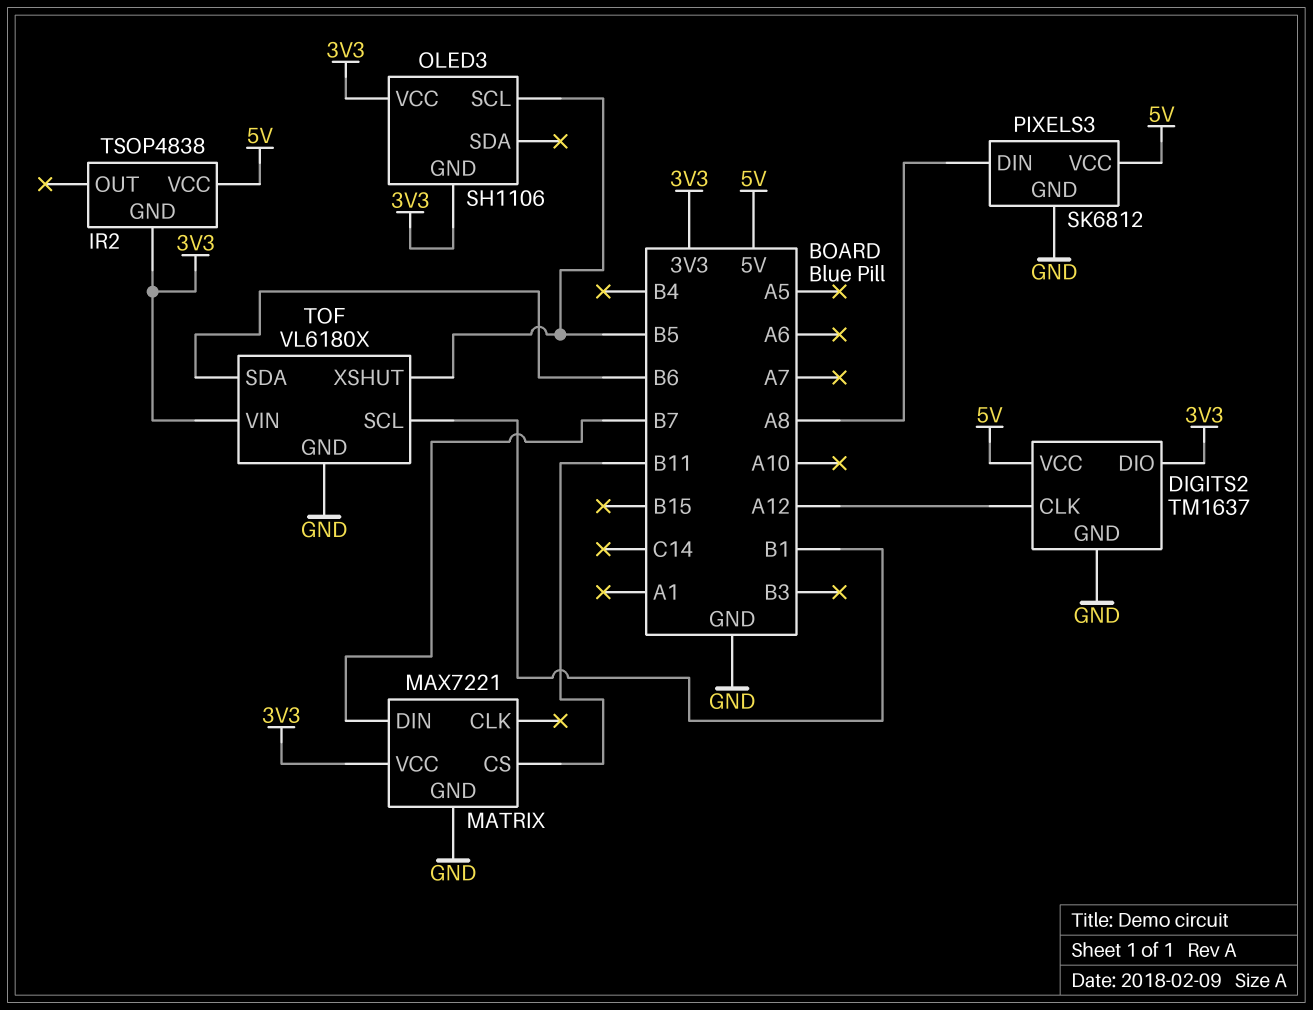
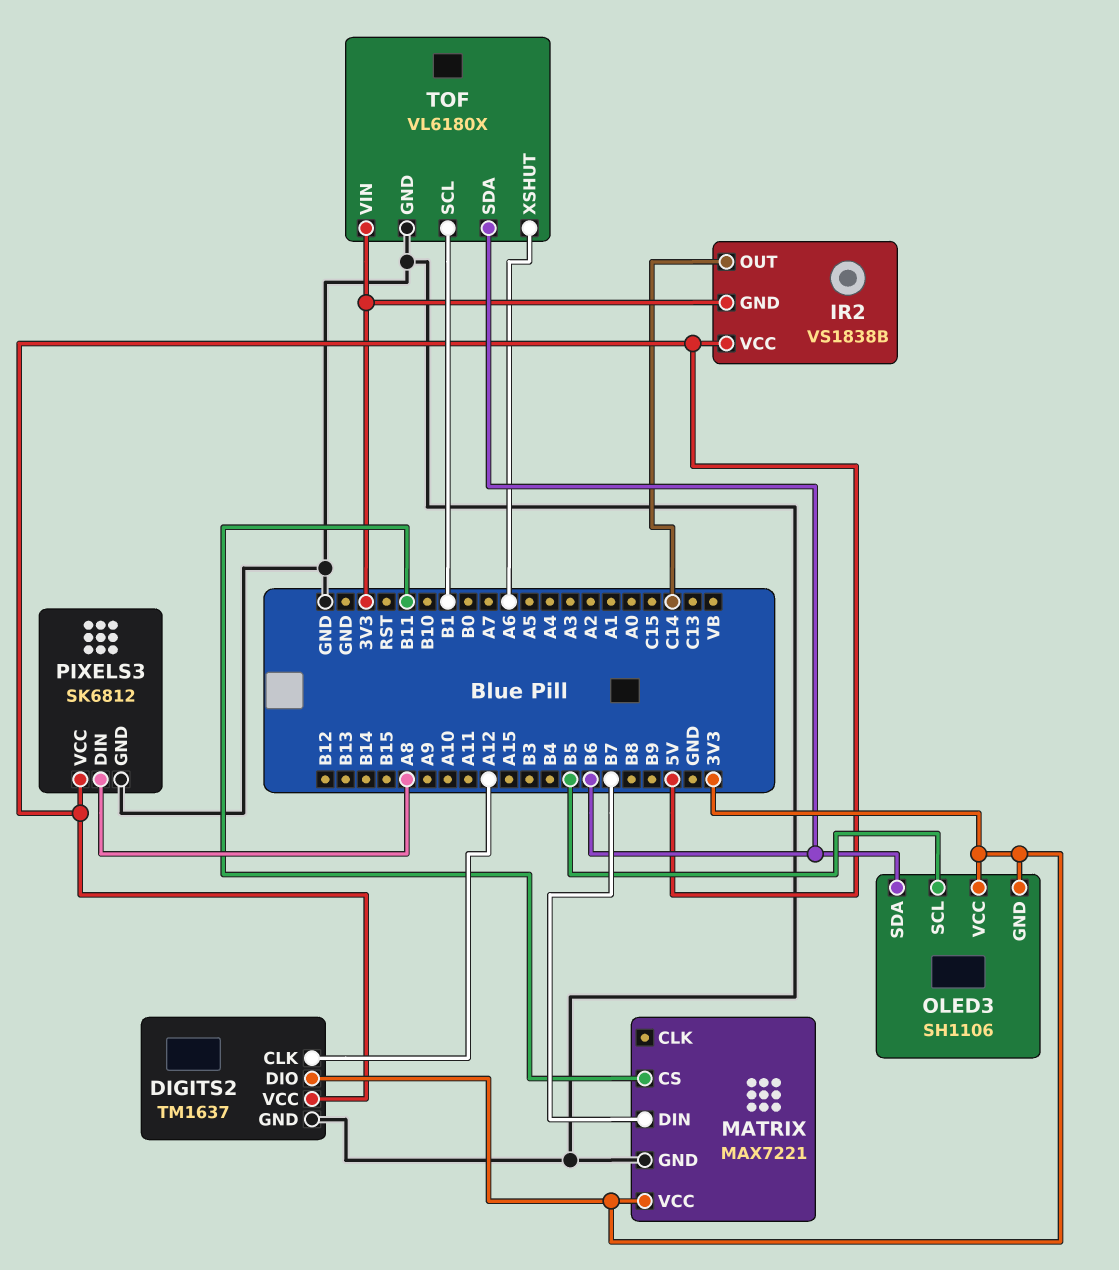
IR2: TSOP4838 -> VS1838B
IR2 pin OUT: none -> C14
OLED3 pin SDA: none -> B6
TOF pin XSHUT: B5 -> A6

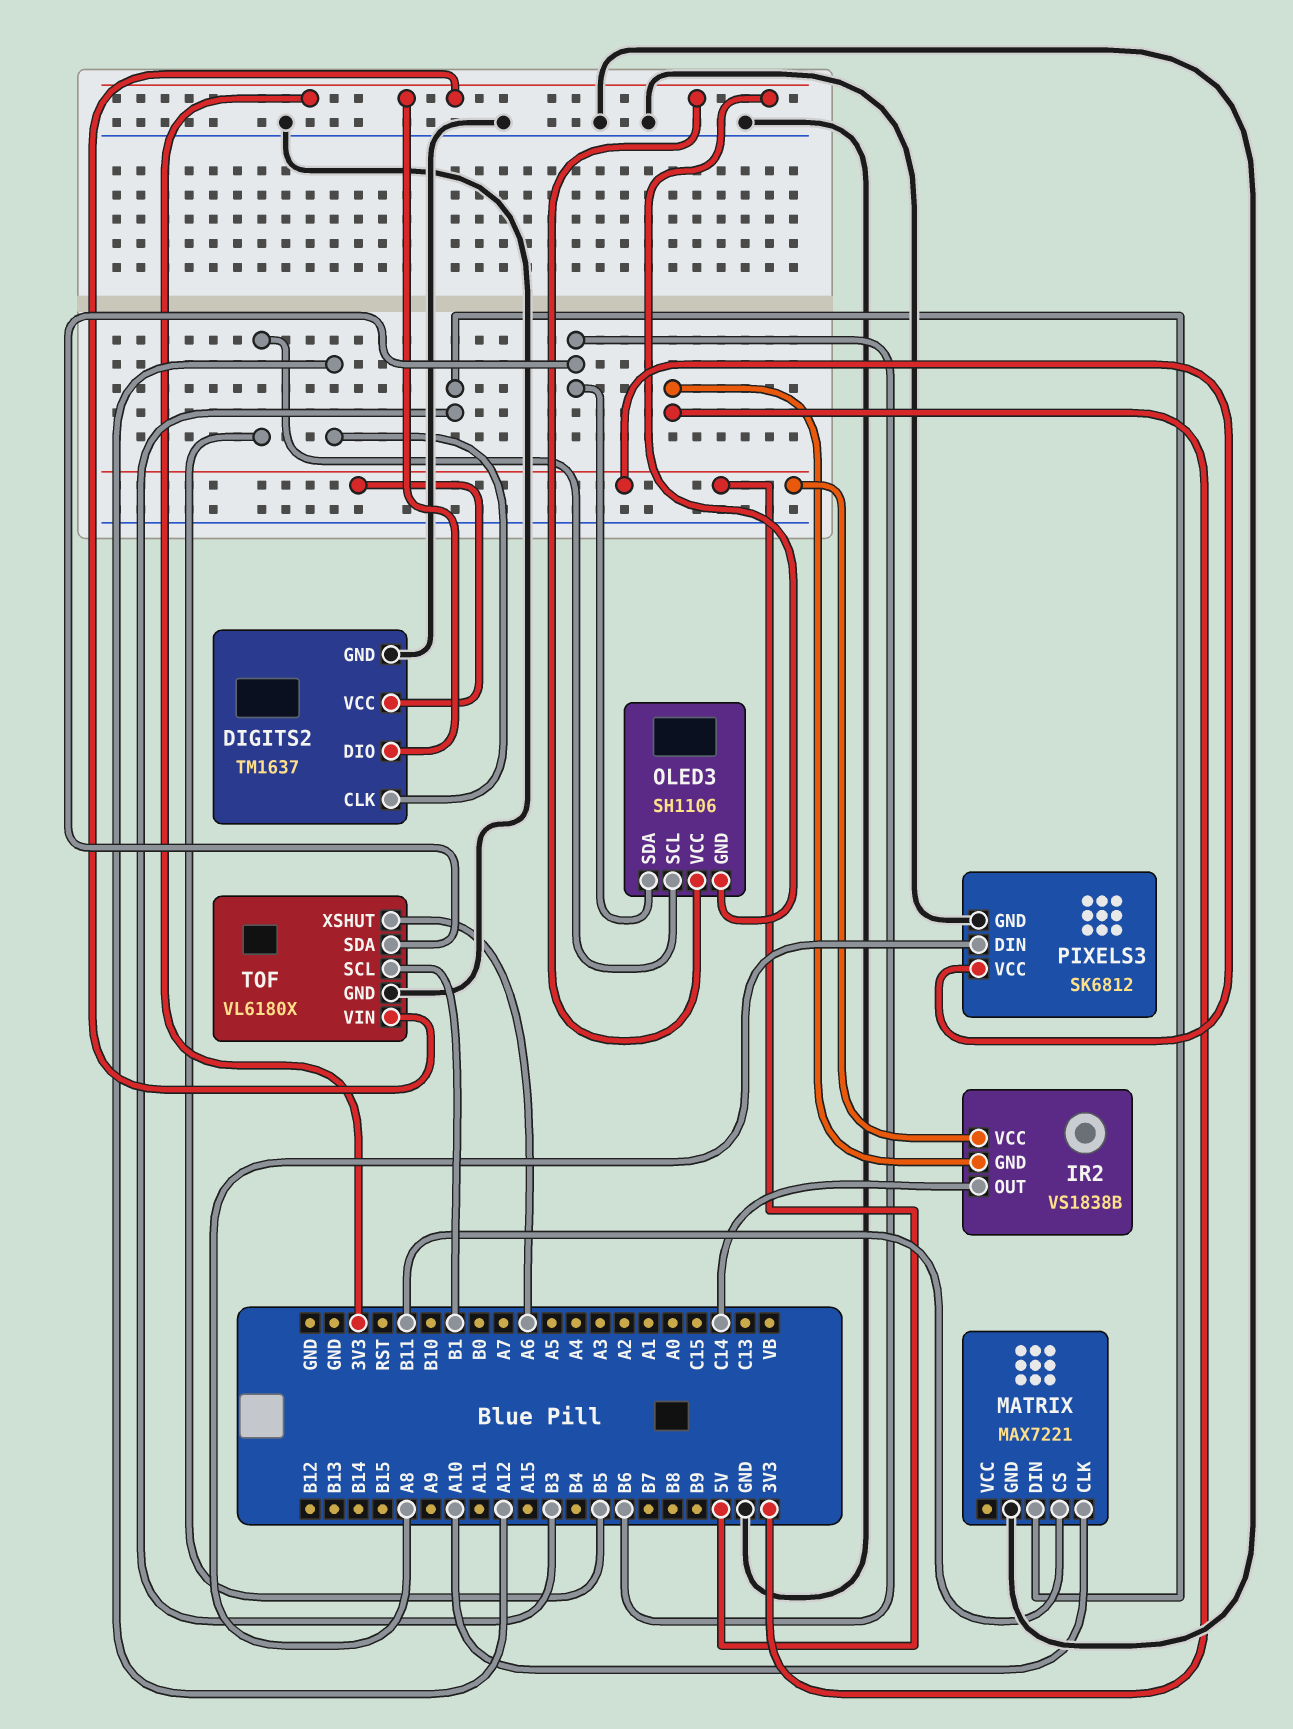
MATRIX pin CLK: none -> A10
MATRIX pin DIN: B7 -> B3
MATRIX pin VCC: 3V3 -> none

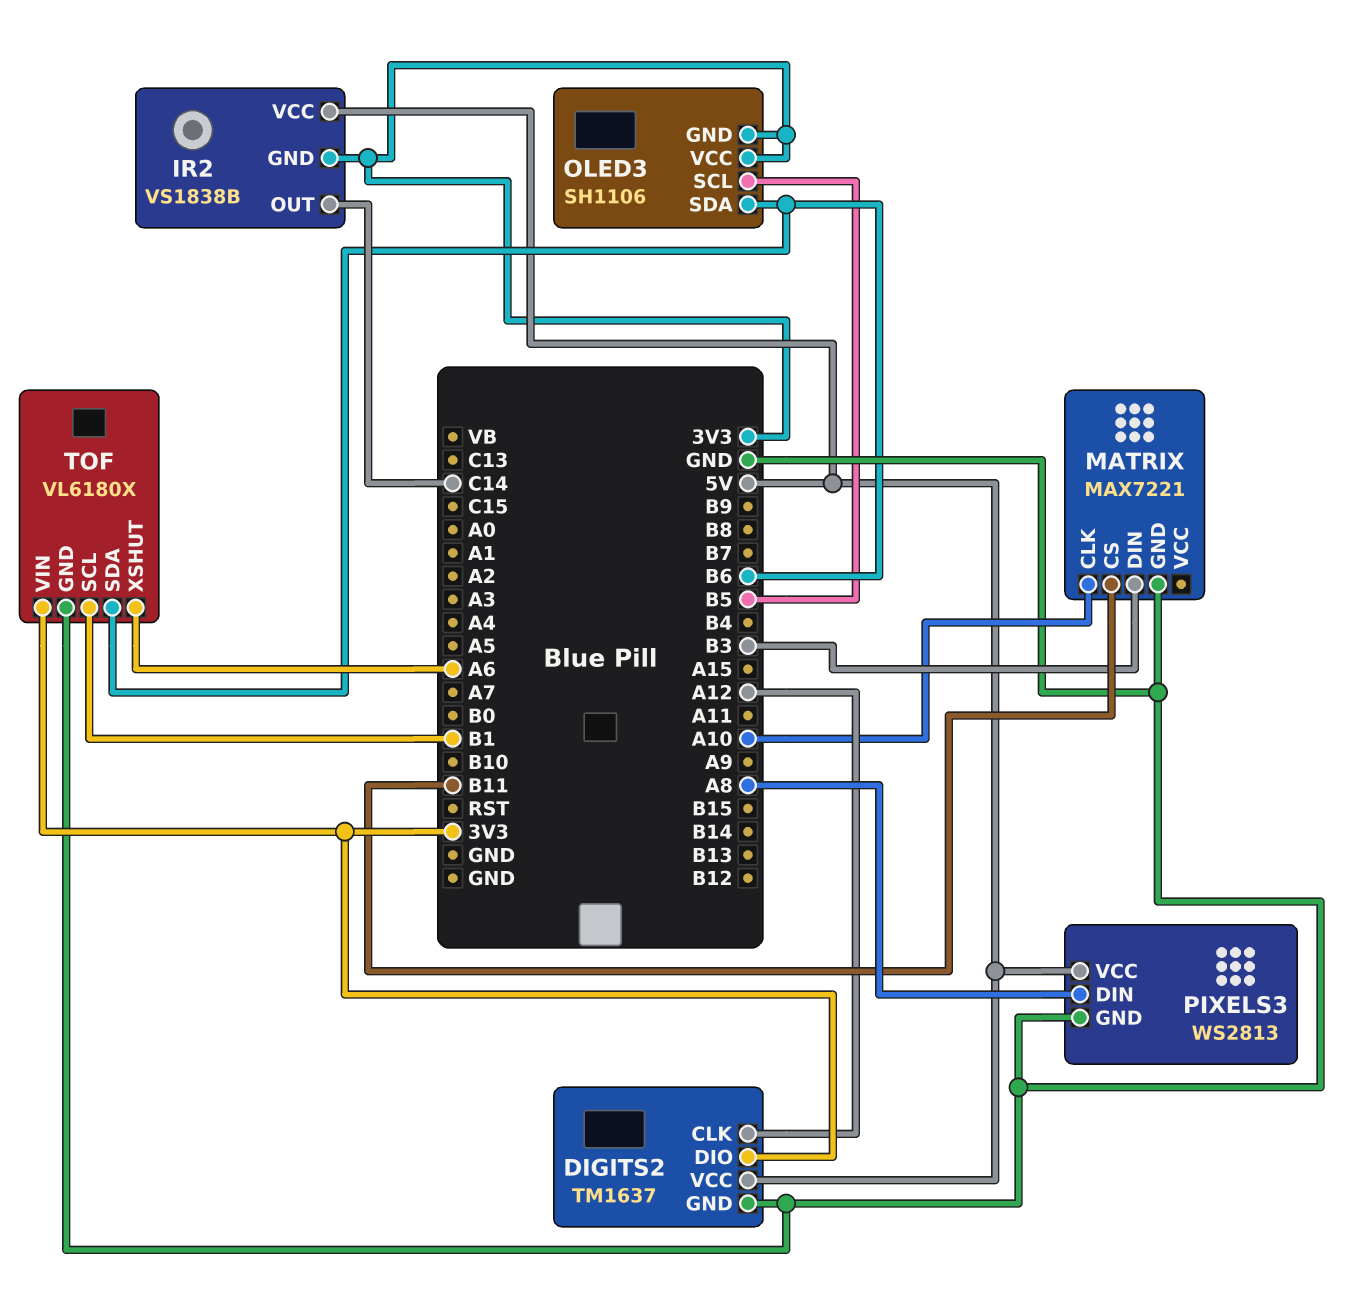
PIXELS3: SK6812 -> WS2813

